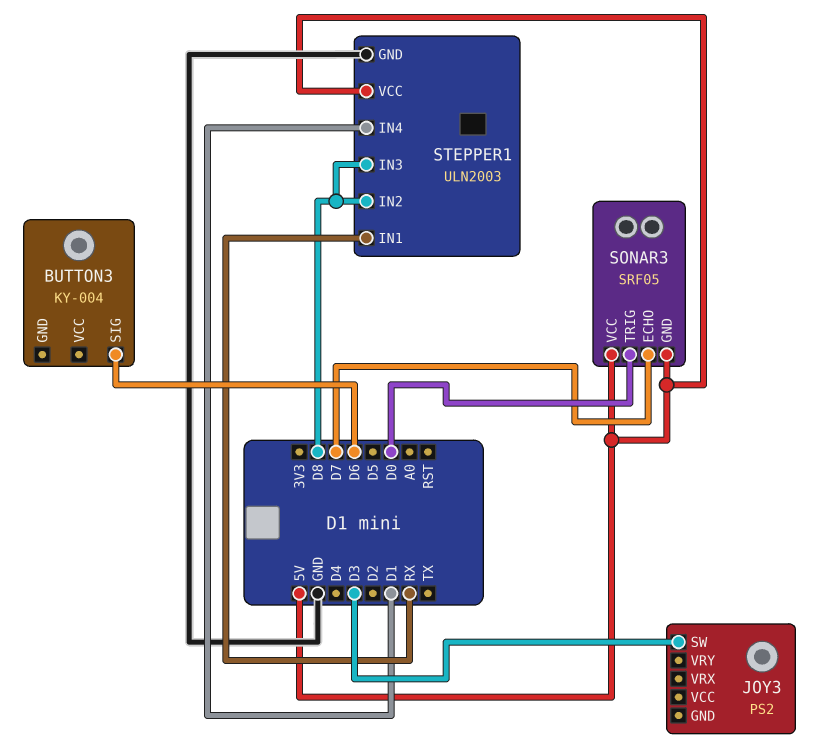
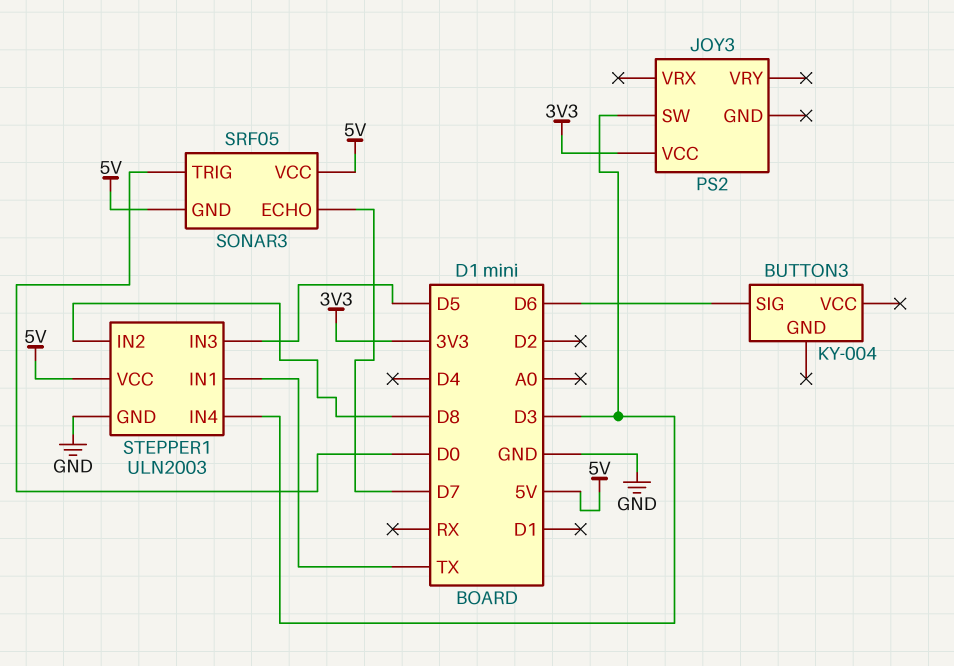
JOY3 pin VCC: none -> 3V3
STEPPER1 pin IN1: RX -> TX
STEPPER1 pin IN3: D8 -> D5
STEPPER1 pin IN4: D1 -> D3

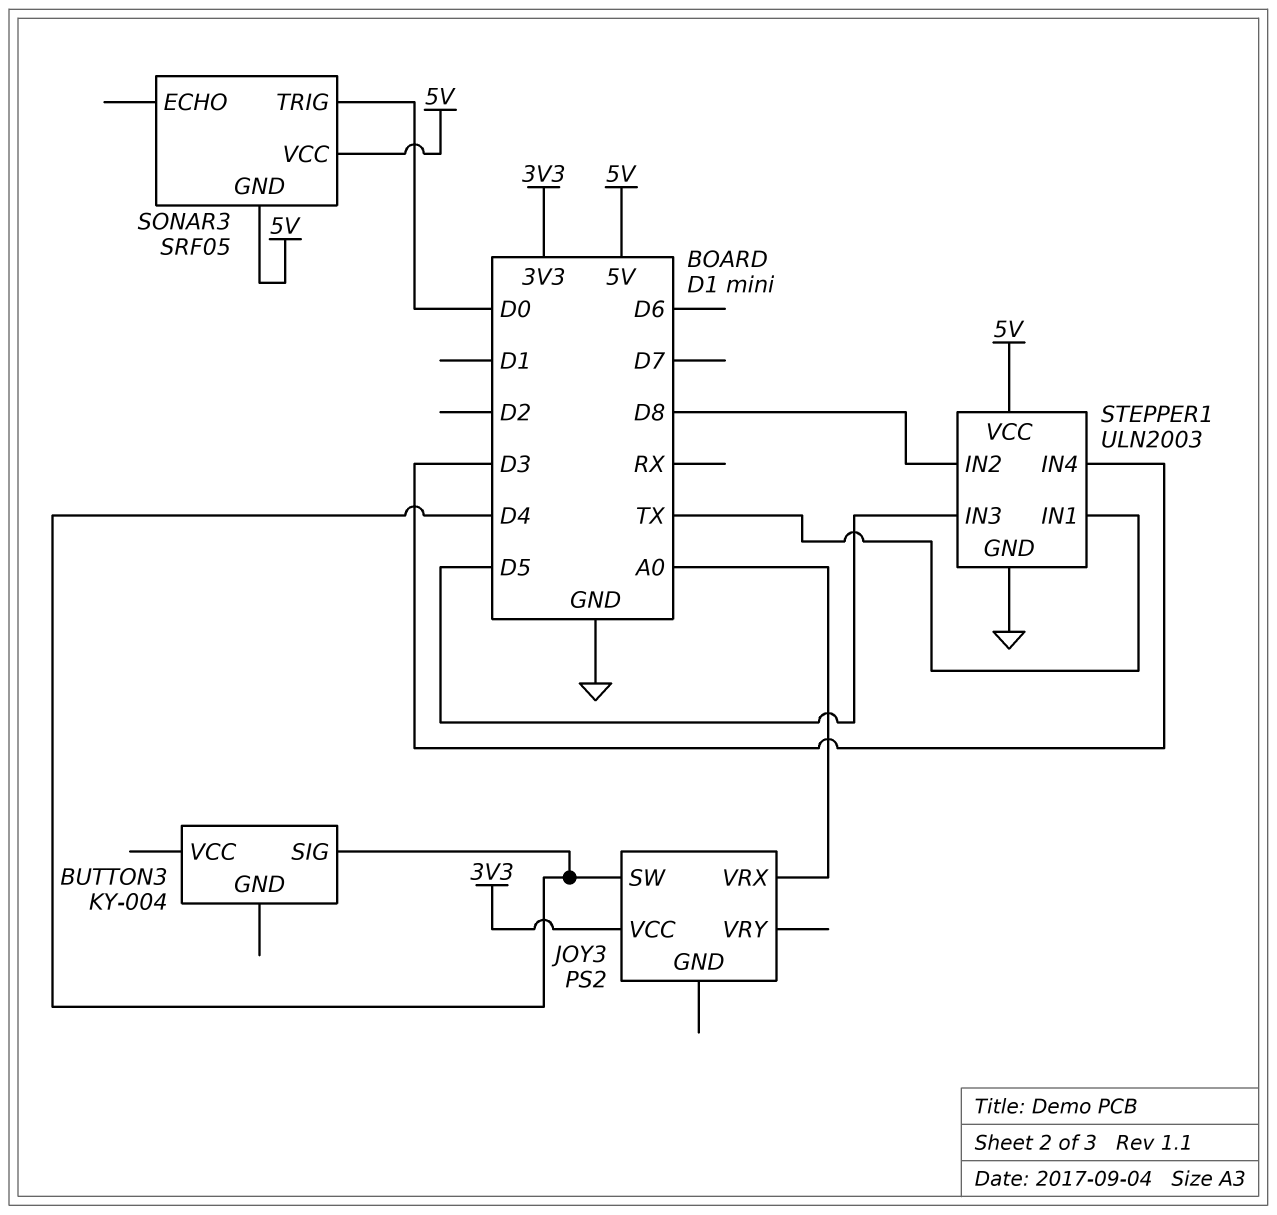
BUTTON3 pin SIG: D6 -> D4
JOY3 pin SW: D3 -> D4
JOY3 pin VRX: none -> A0
SONAR3 pin ECHO: D7 -> none

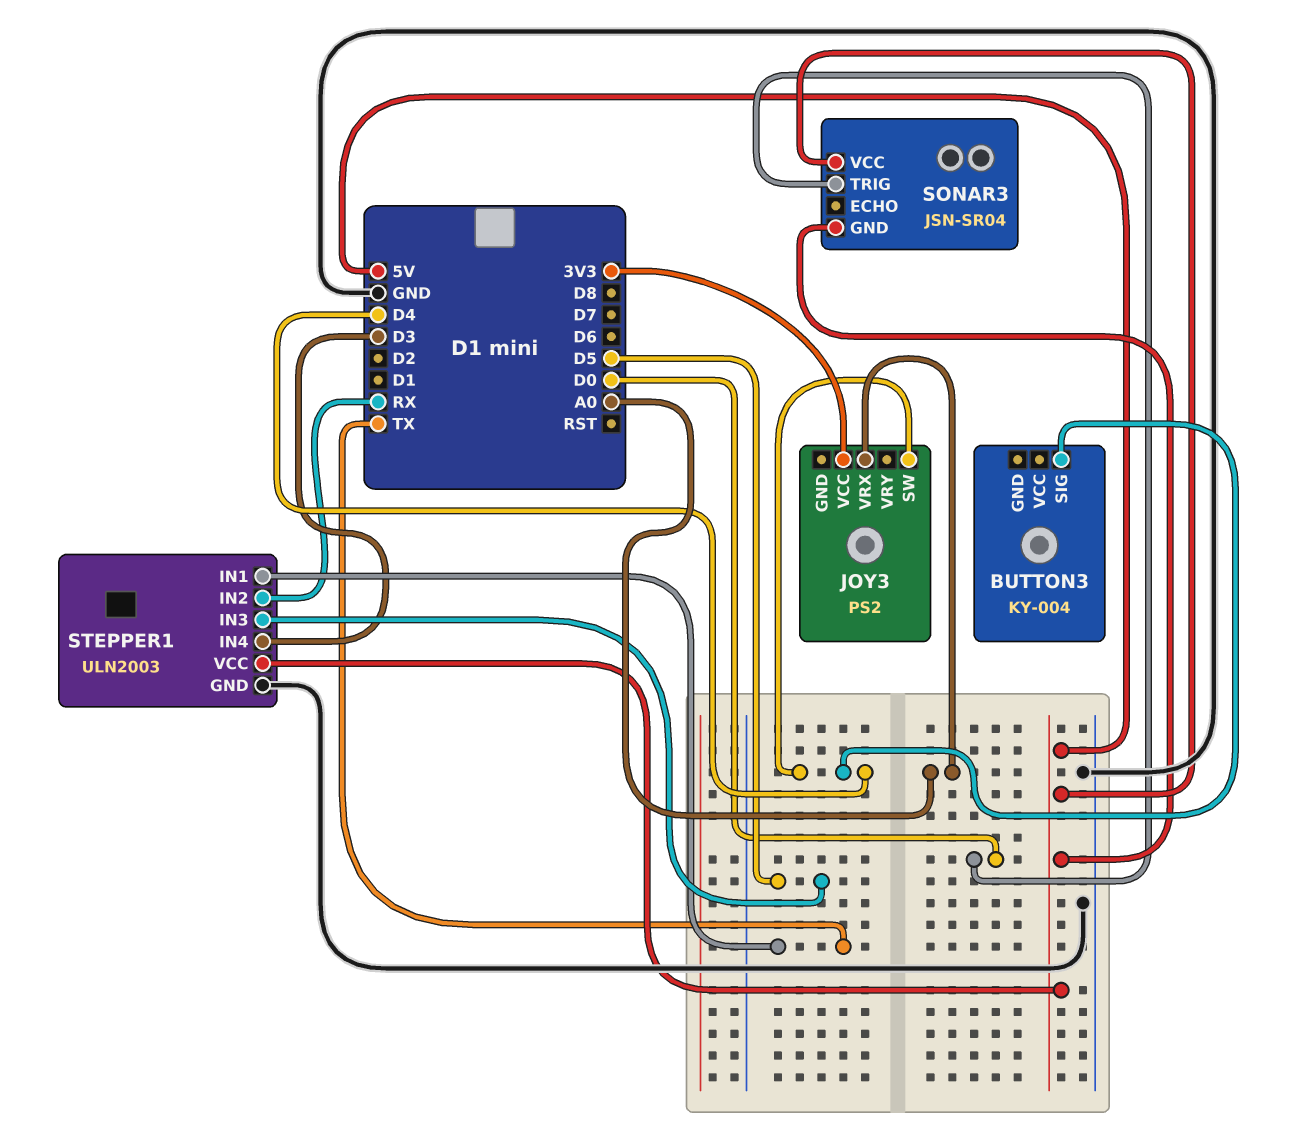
SONAR3: SRF05 -> JSN-SR04
STEPPER1 pin IN2: D8 -> RX

